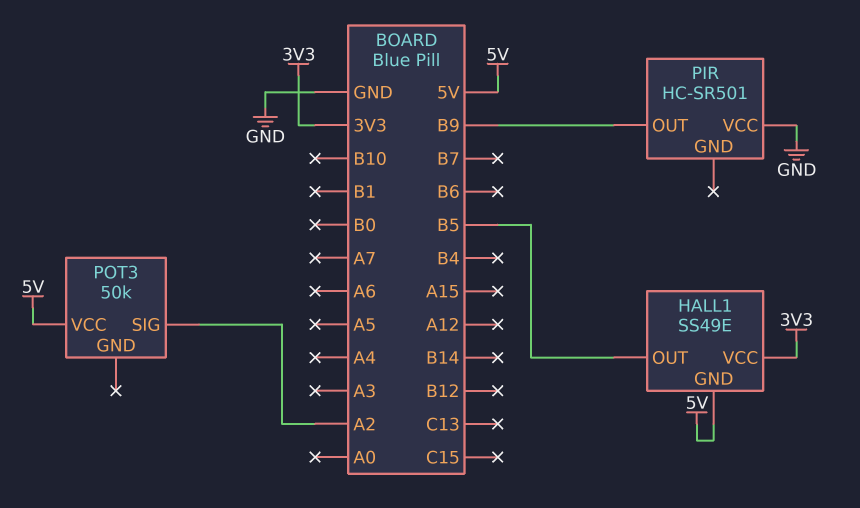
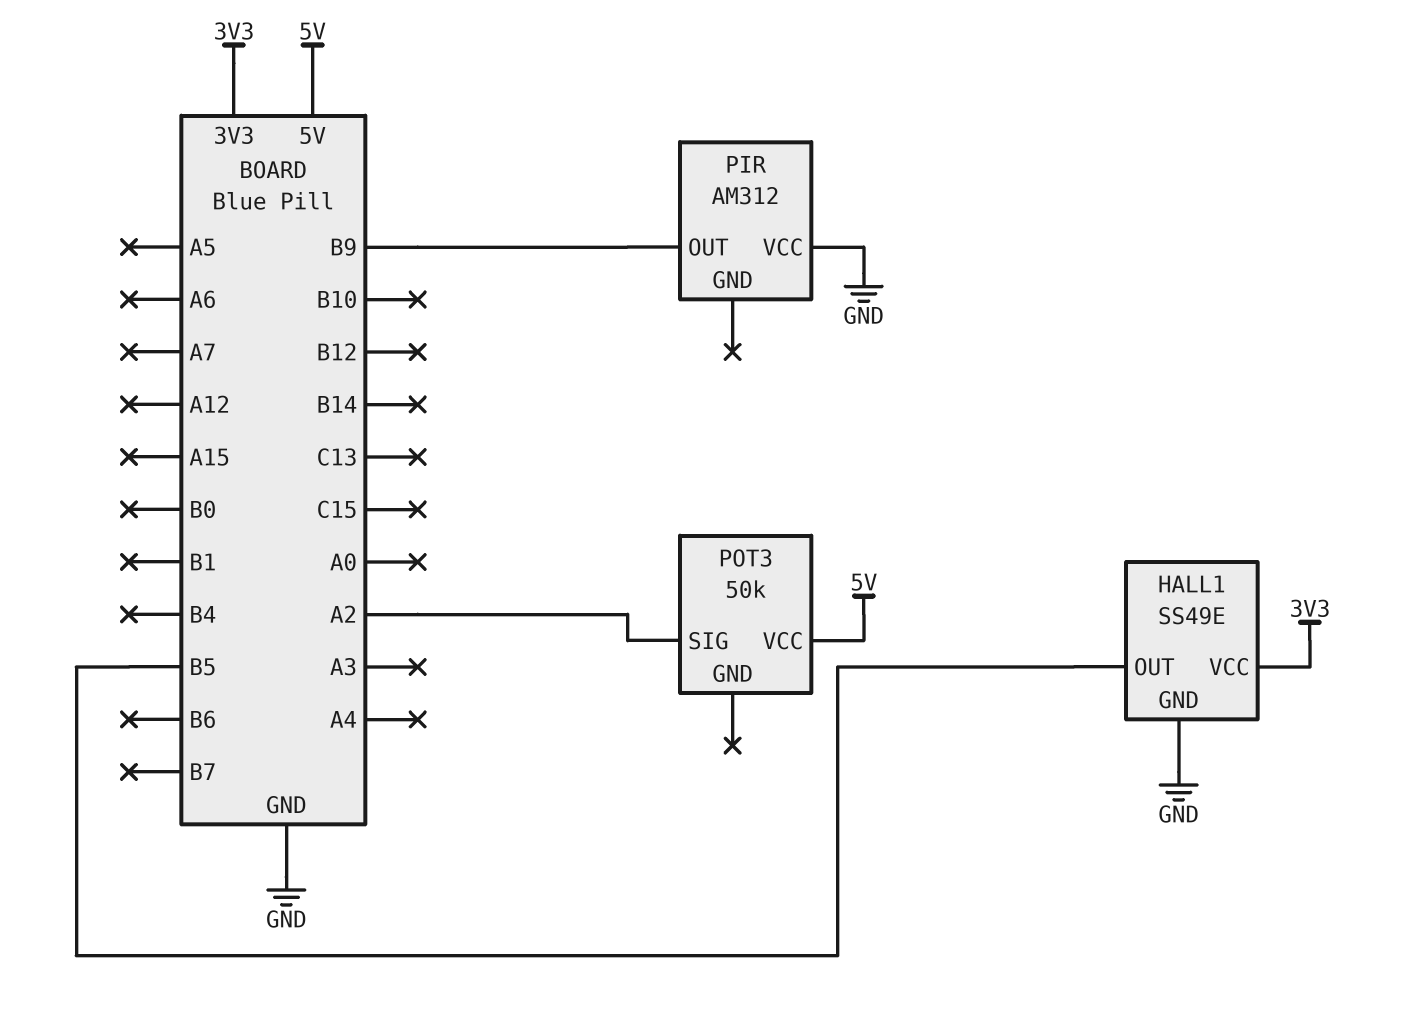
HALL1 pin GND: 5V -> GND
PIR: HC-SR501 -> AM312

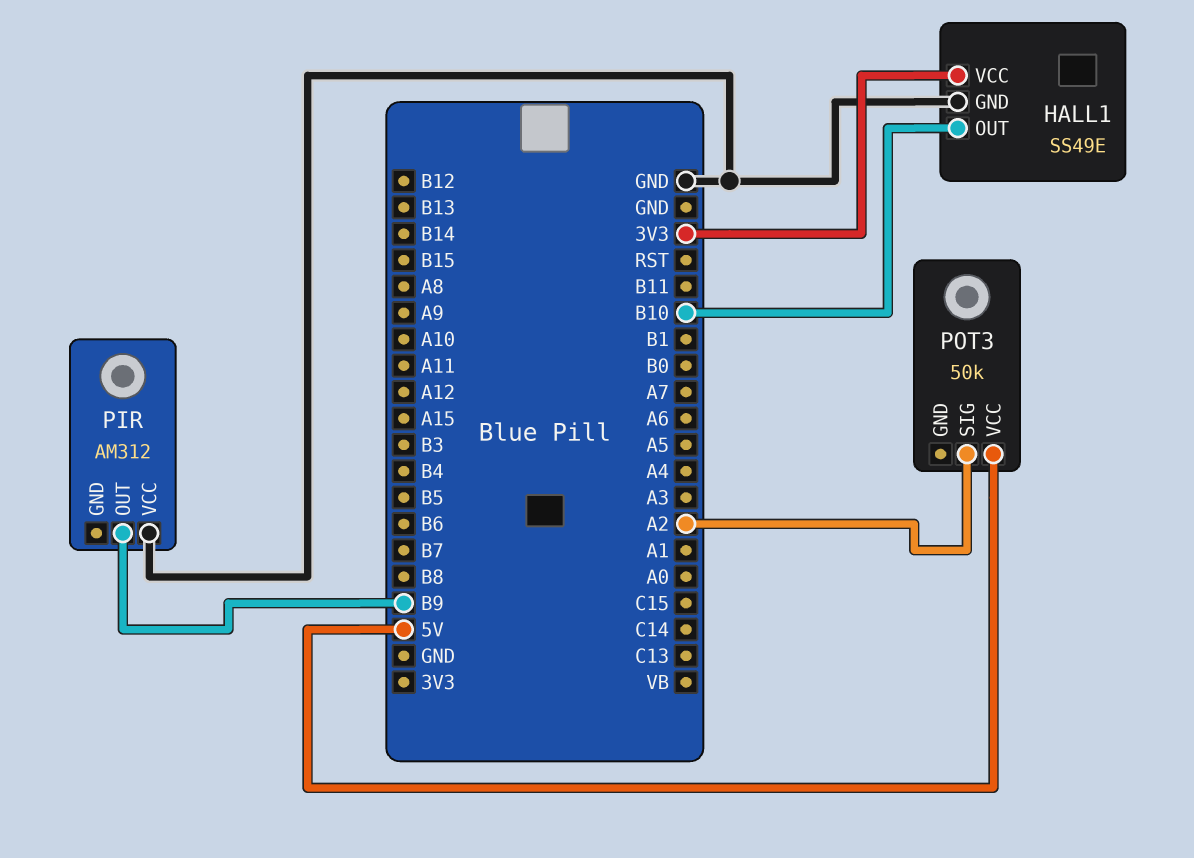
HALL1 pin OUT: B5 -> B10

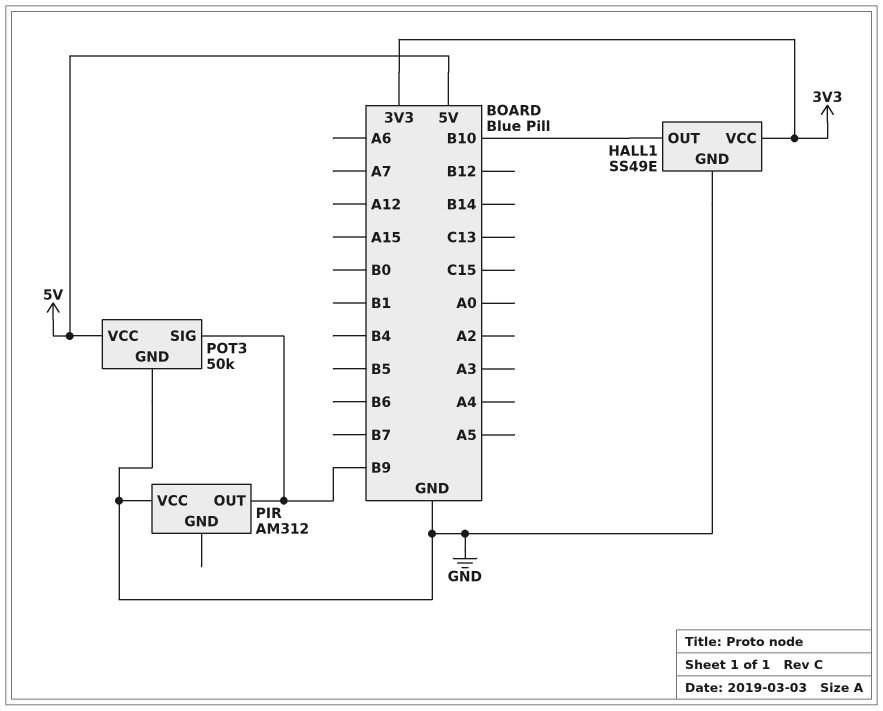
POT3 pin GND: none -> GND
POT3 pin SIG: A2 -> B9

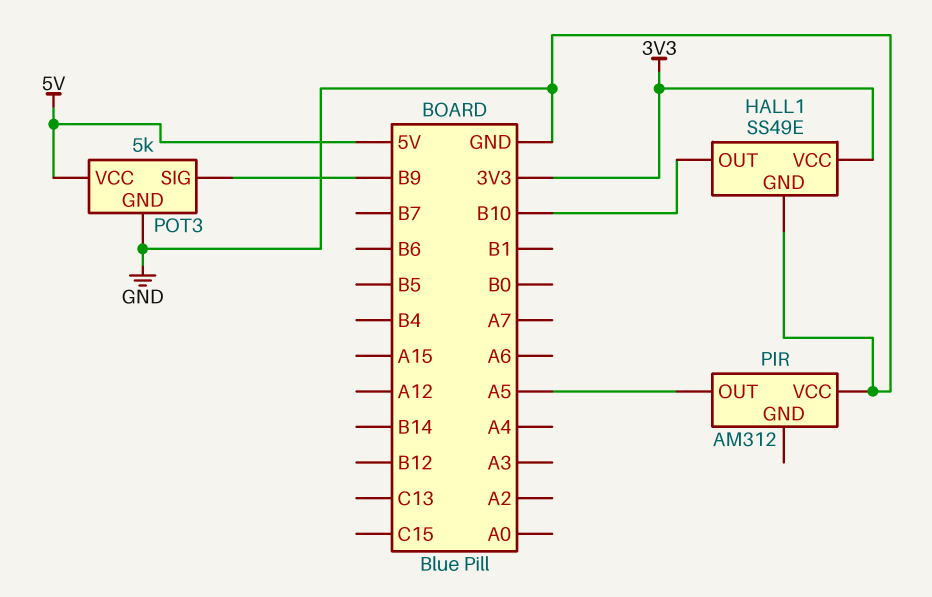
PIR pin OUT: B9 -> A5
POT3: 50k -> 5k

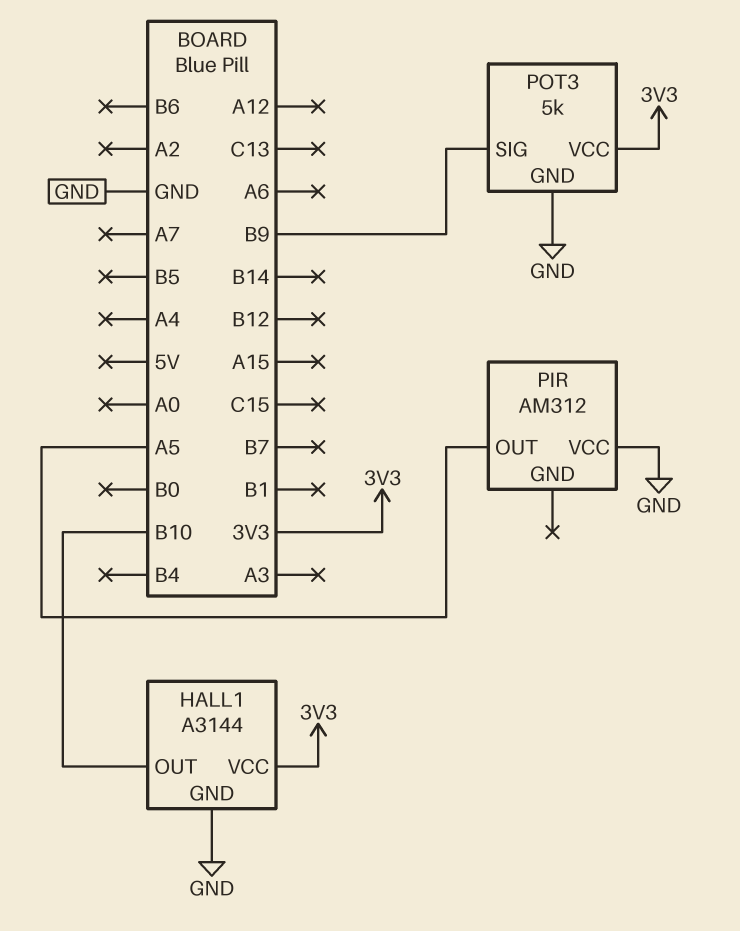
HALL1: SS49E -> A3144
POT3 pin VCC: 5V -> 3V3

